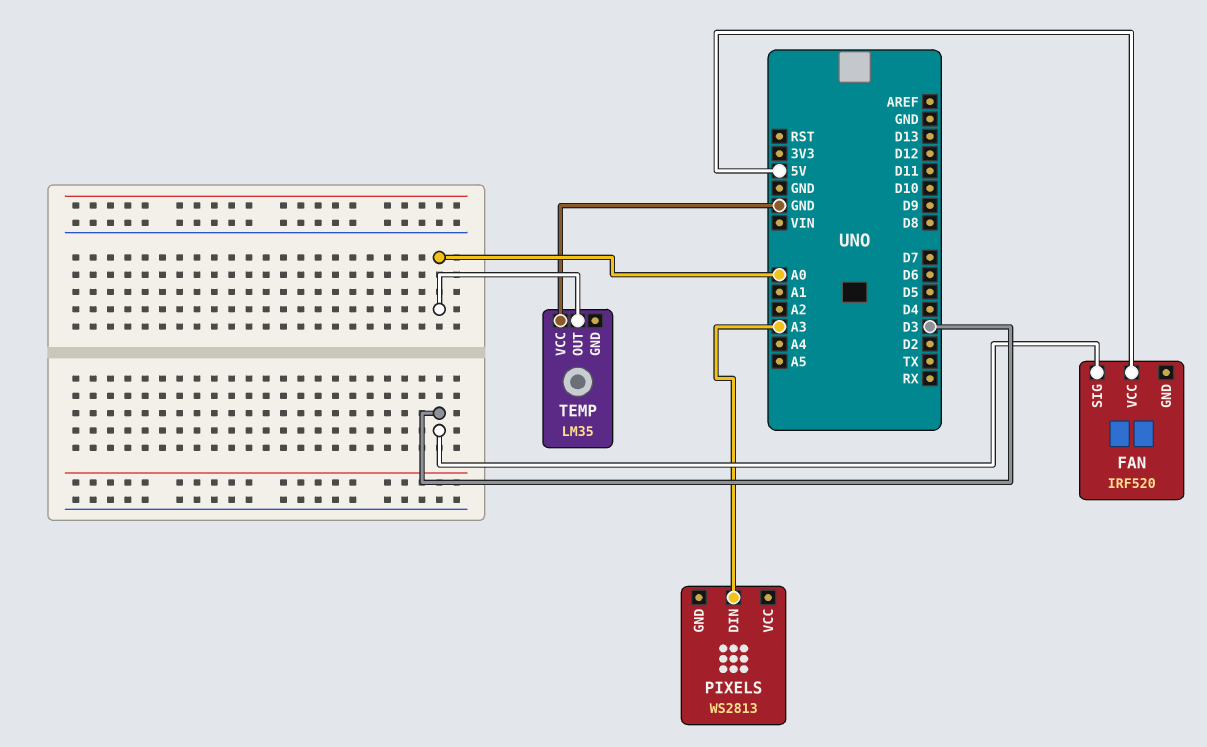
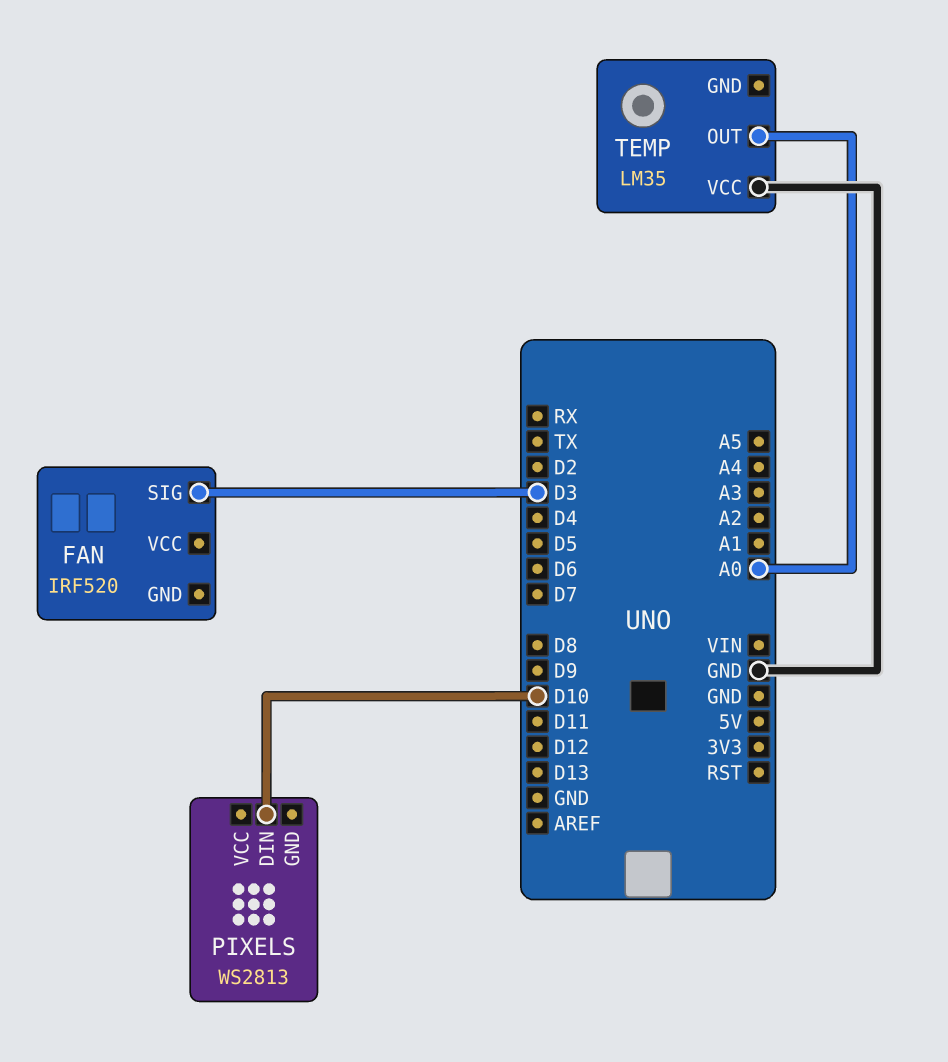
FAN pin VCC: 5V -> none
PIXELS pin DIN: A3 -> D10

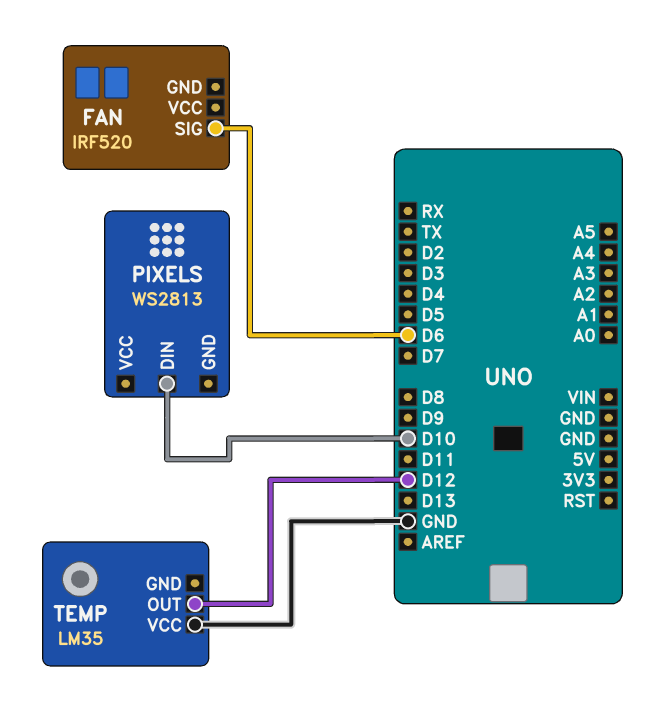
FAN pin SIG: D3 -> D6
TEMP pin OUT: A0 -> D12

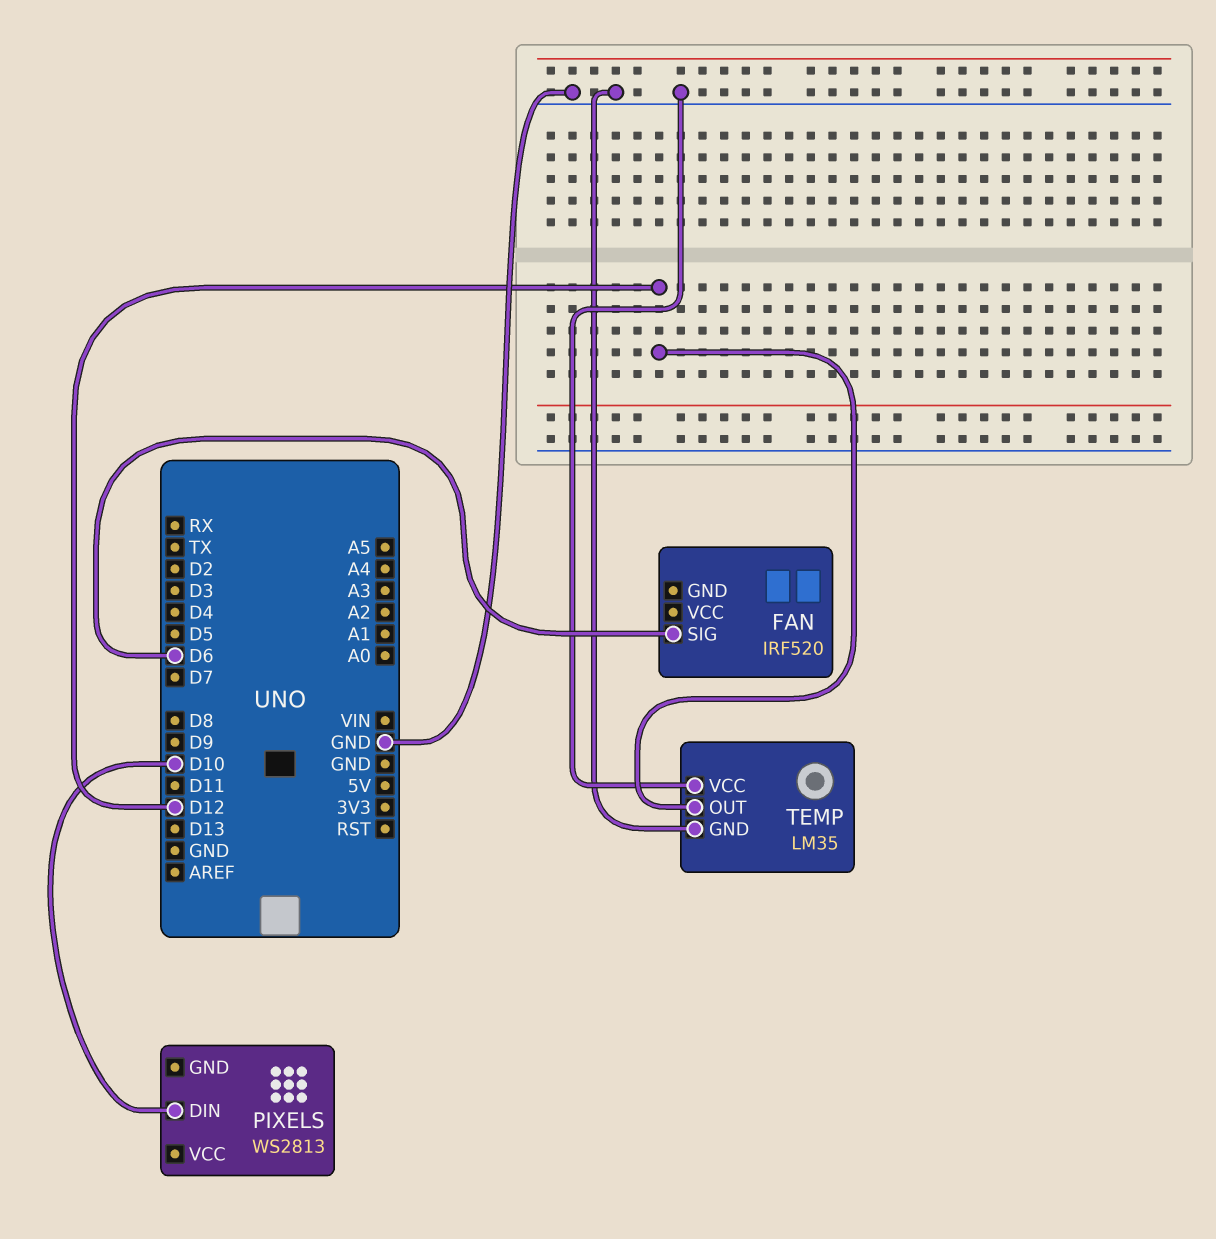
TEMP pin GND: none -> GND

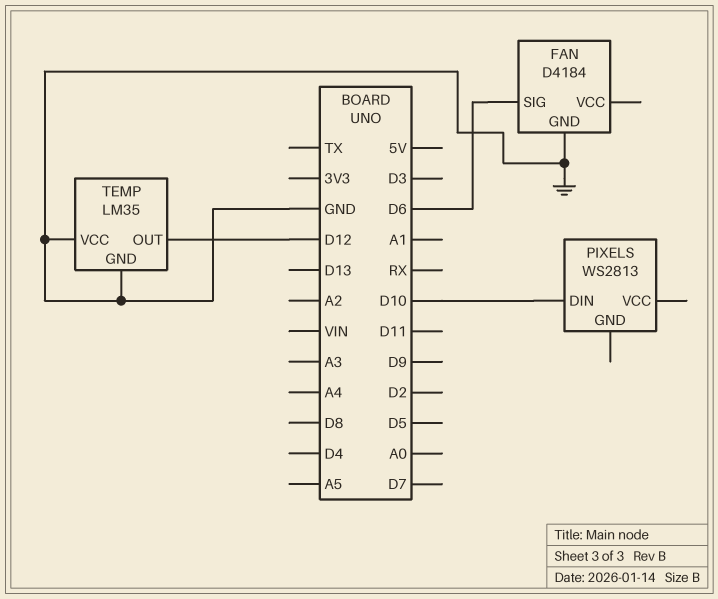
FAN: IRF520 -> D4184
FAN pin GND: none -> GND

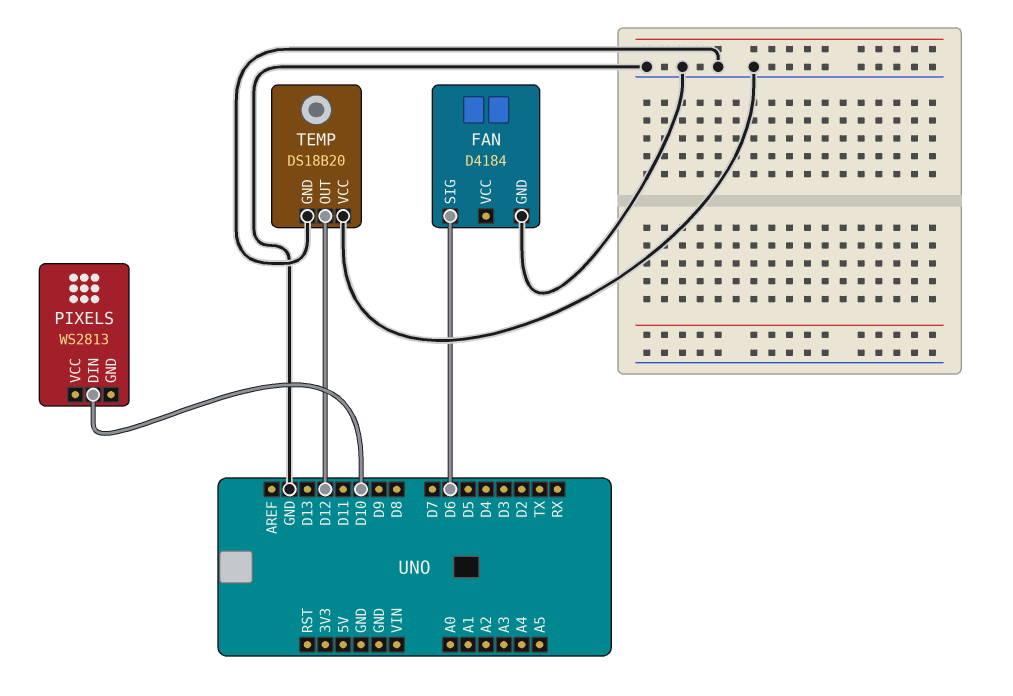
TEMP: LM35 -> DS18B20

